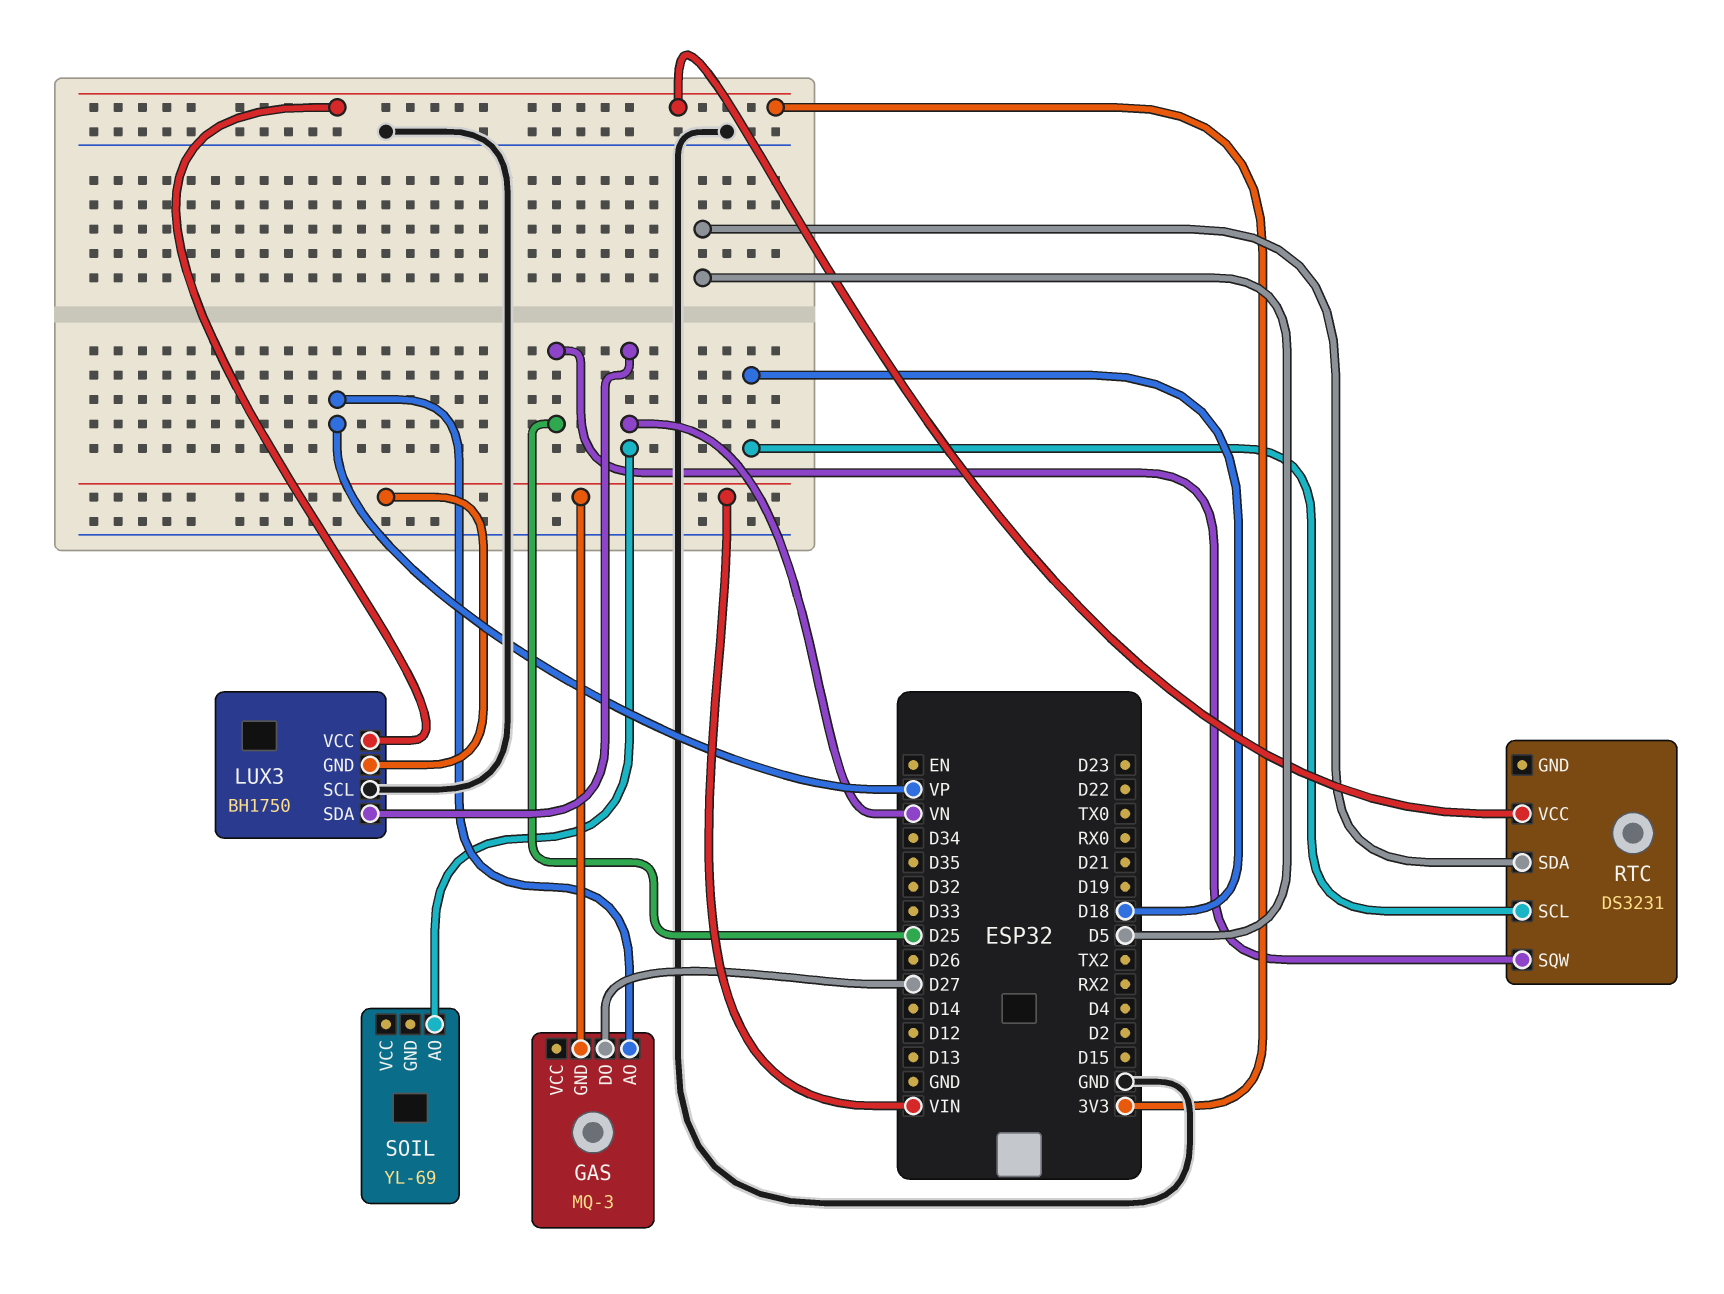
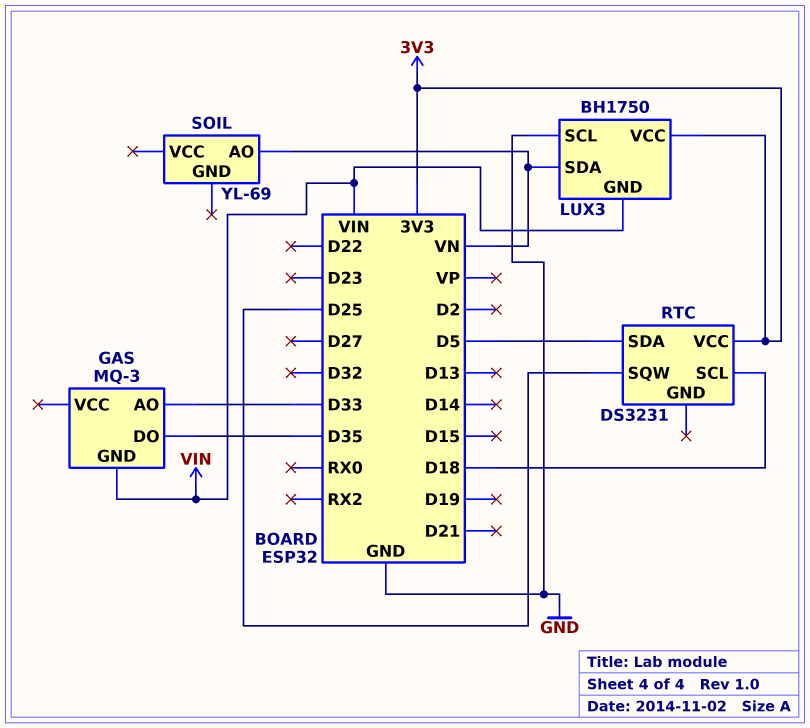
GAS pin AO: VP -> D33
GAS pin DO: D27 -> D35

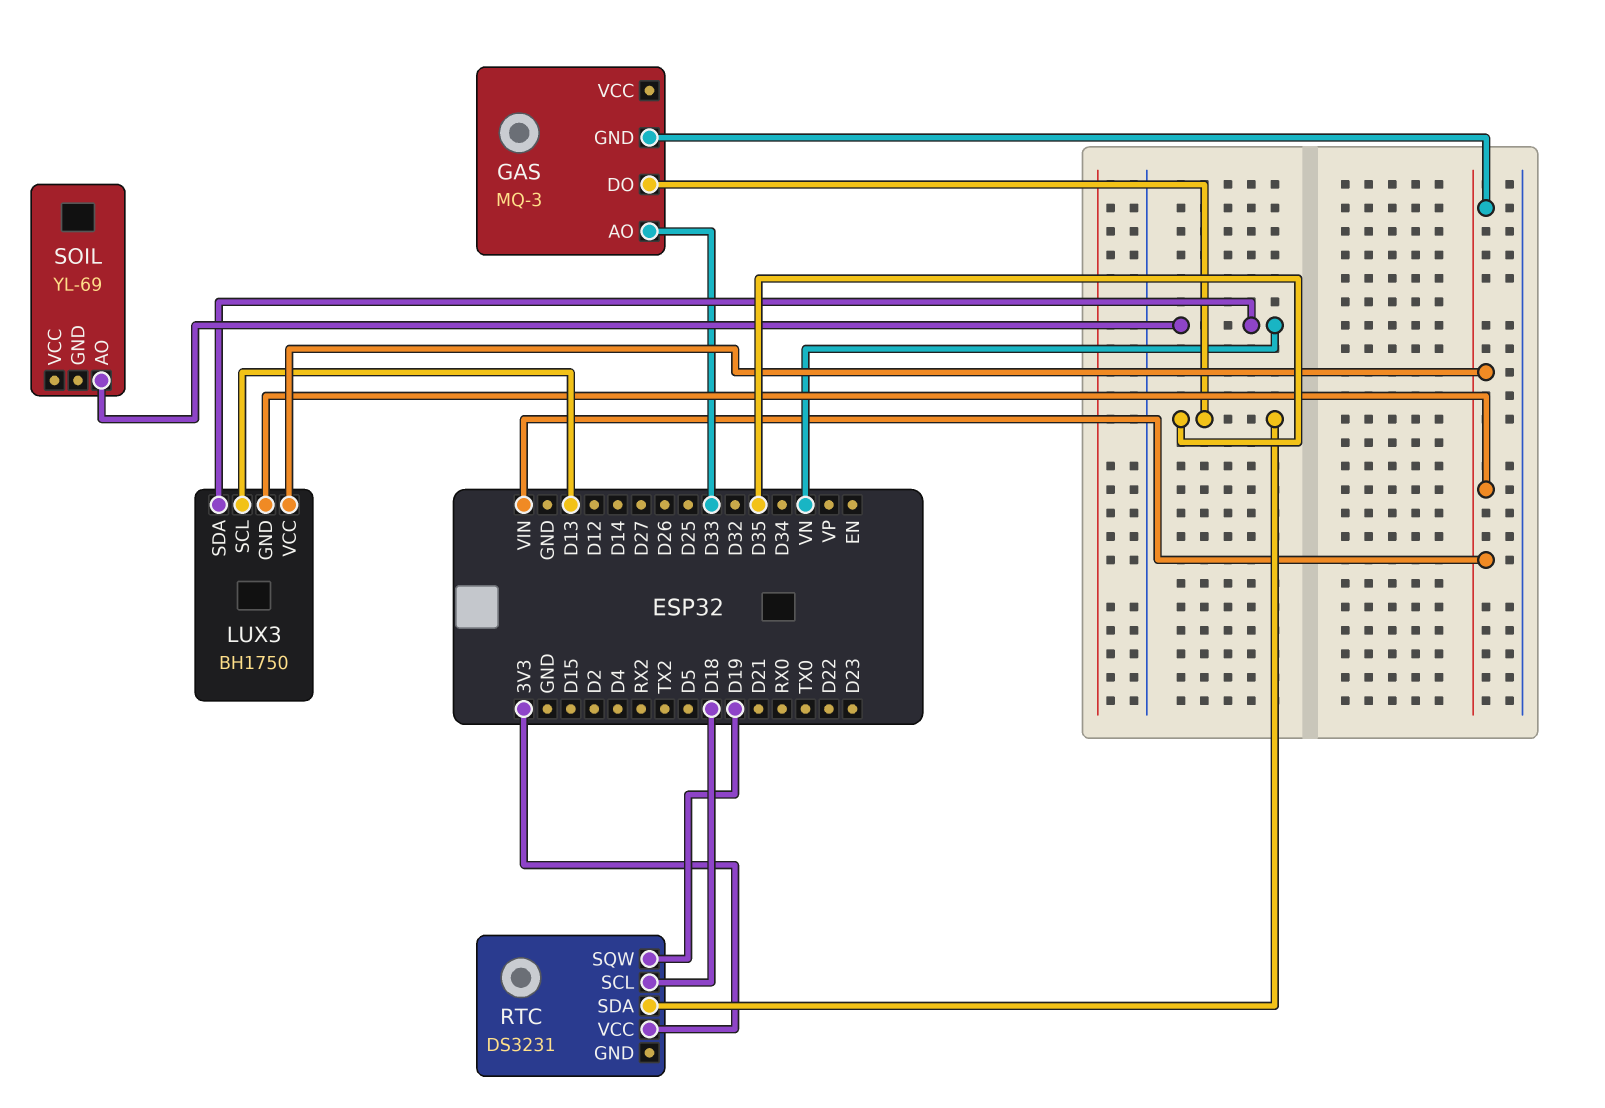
LUX3 pin SCL: GND -> D13
LUX3 pin VCC: 3V3 -> VIN
RTC pin SDA: D5 -> D35
RTC pin SQW: D25 -> D19

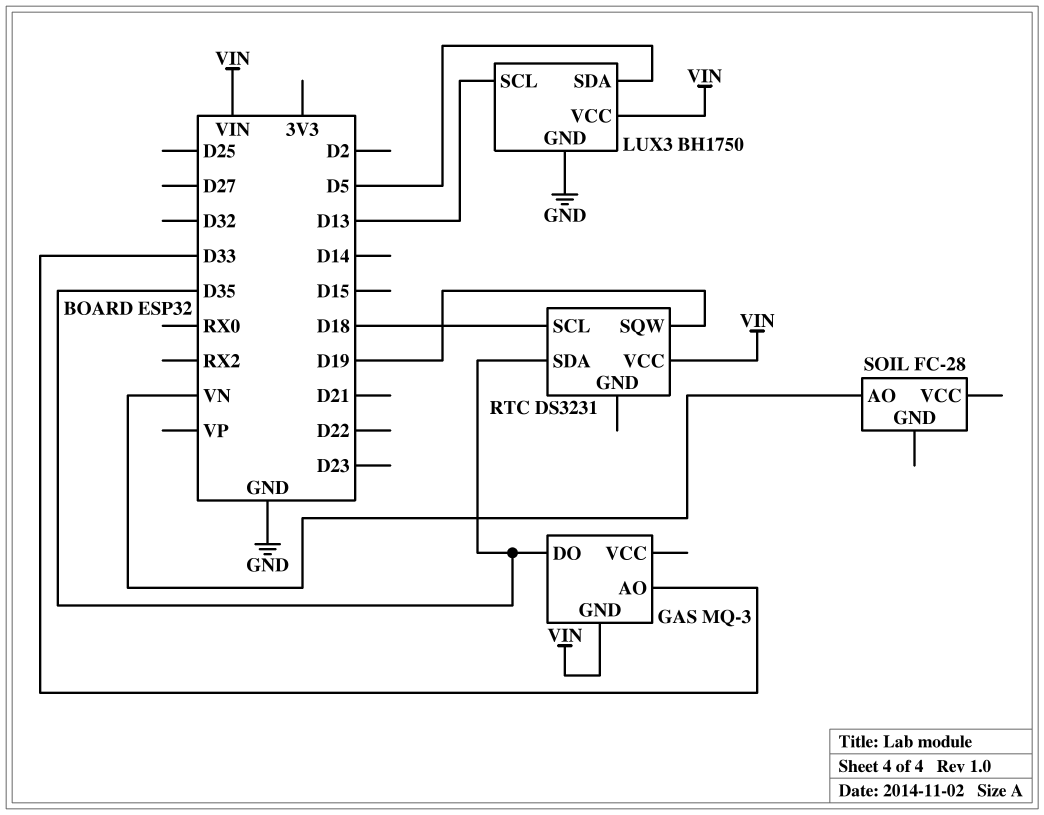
LUX3 pin GND: VIN -> GND
LUX3 pin SDA: VN -> D5
RTC pin VCC: 3V3 -> VIN
SOIL: YL-69 -> FC-28

